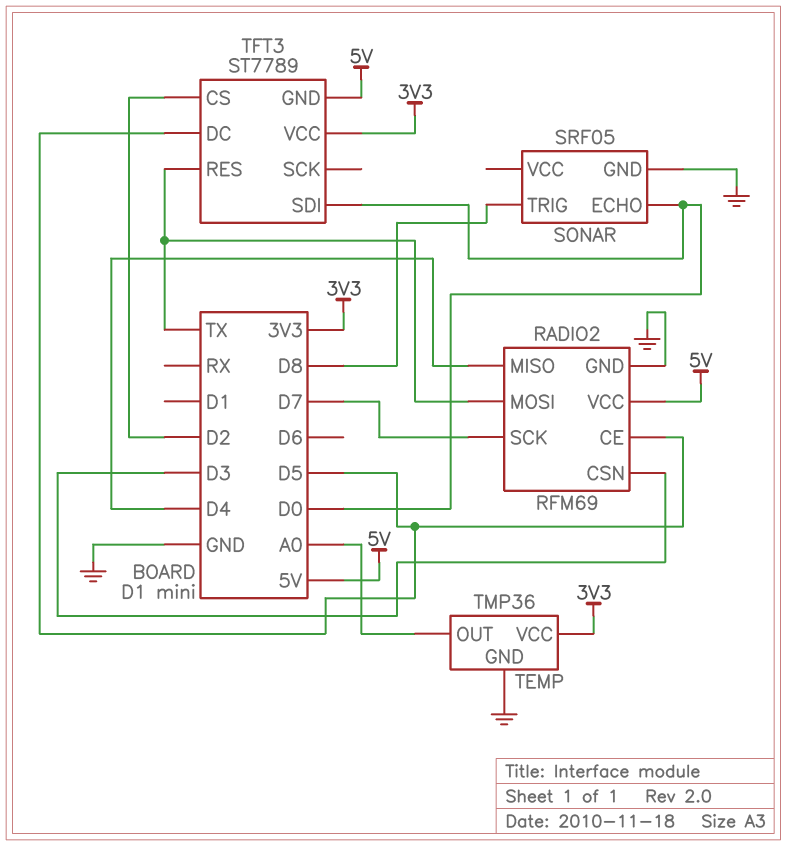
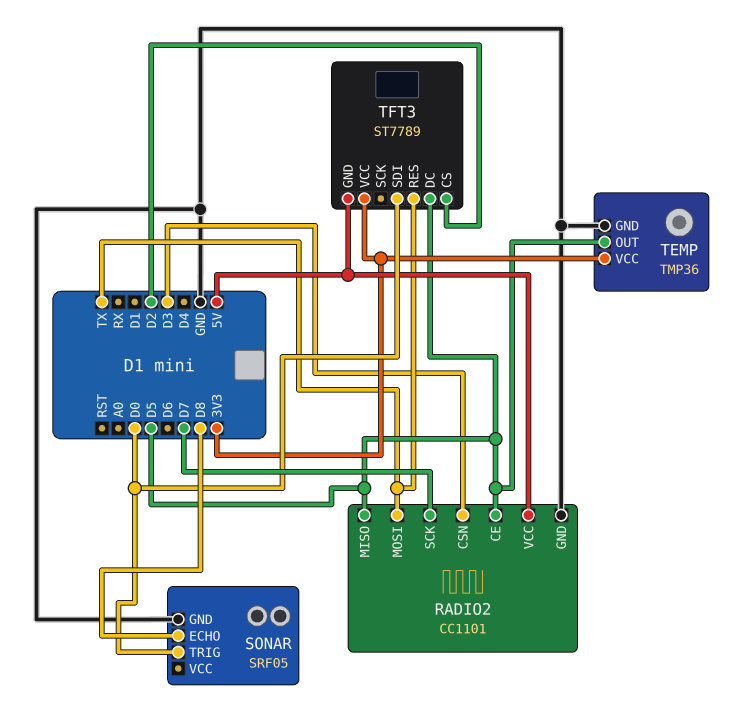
RADIO2: RFM69 -> CC1101
RADIO2 pin MISO: D4 -> D5
SONAR pin ECHO: D0 -> D8
SONAR pin TRIG: D8 -> D0
TEMP pin OUT: A0 -> D5

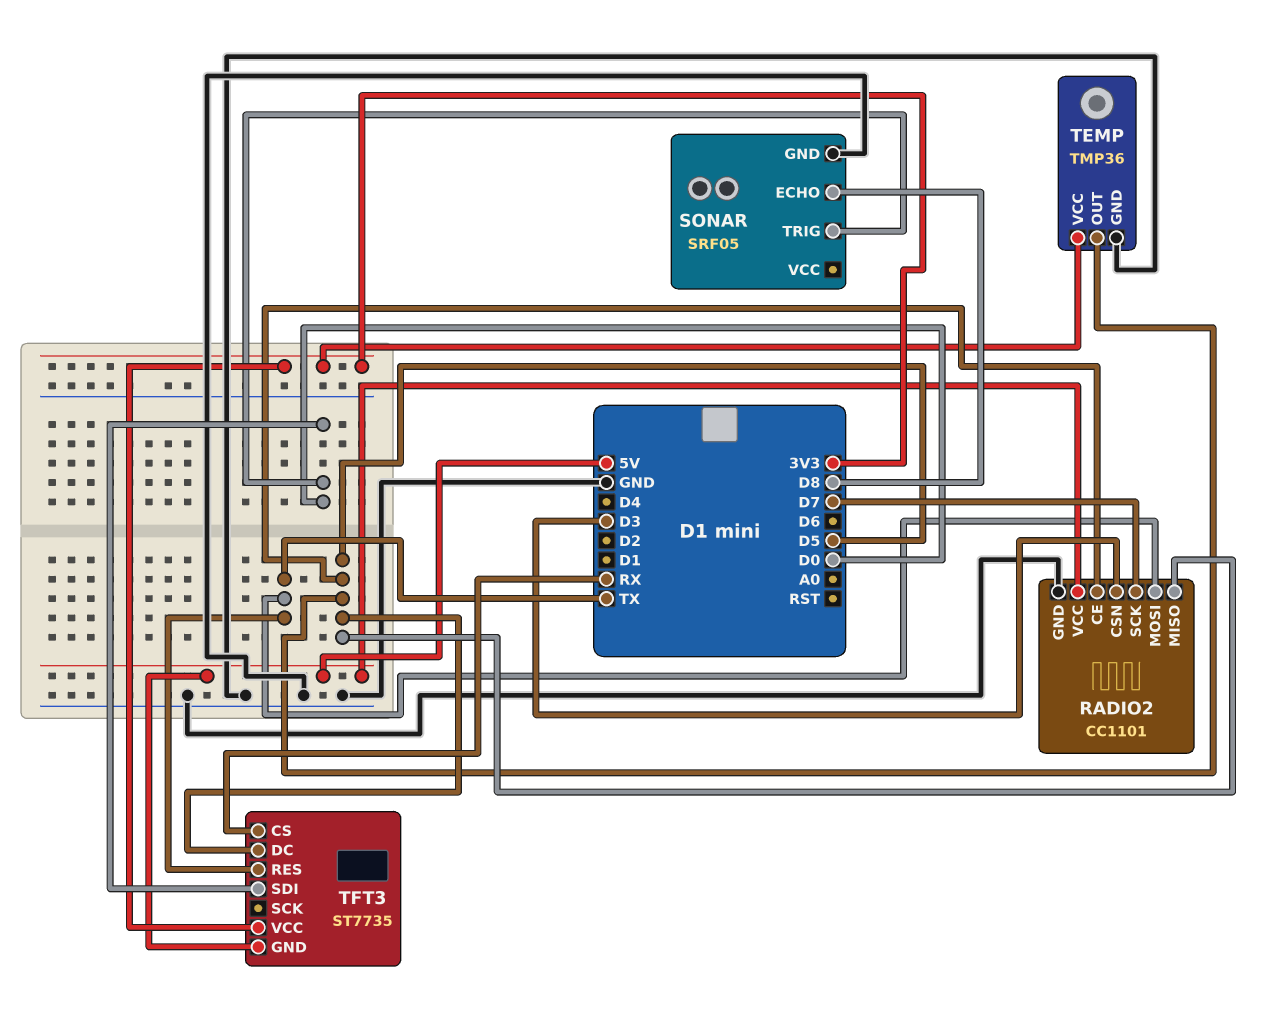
TFT3: ST7789 -> ST7735
TFT3 pin CS: D2 -> RX

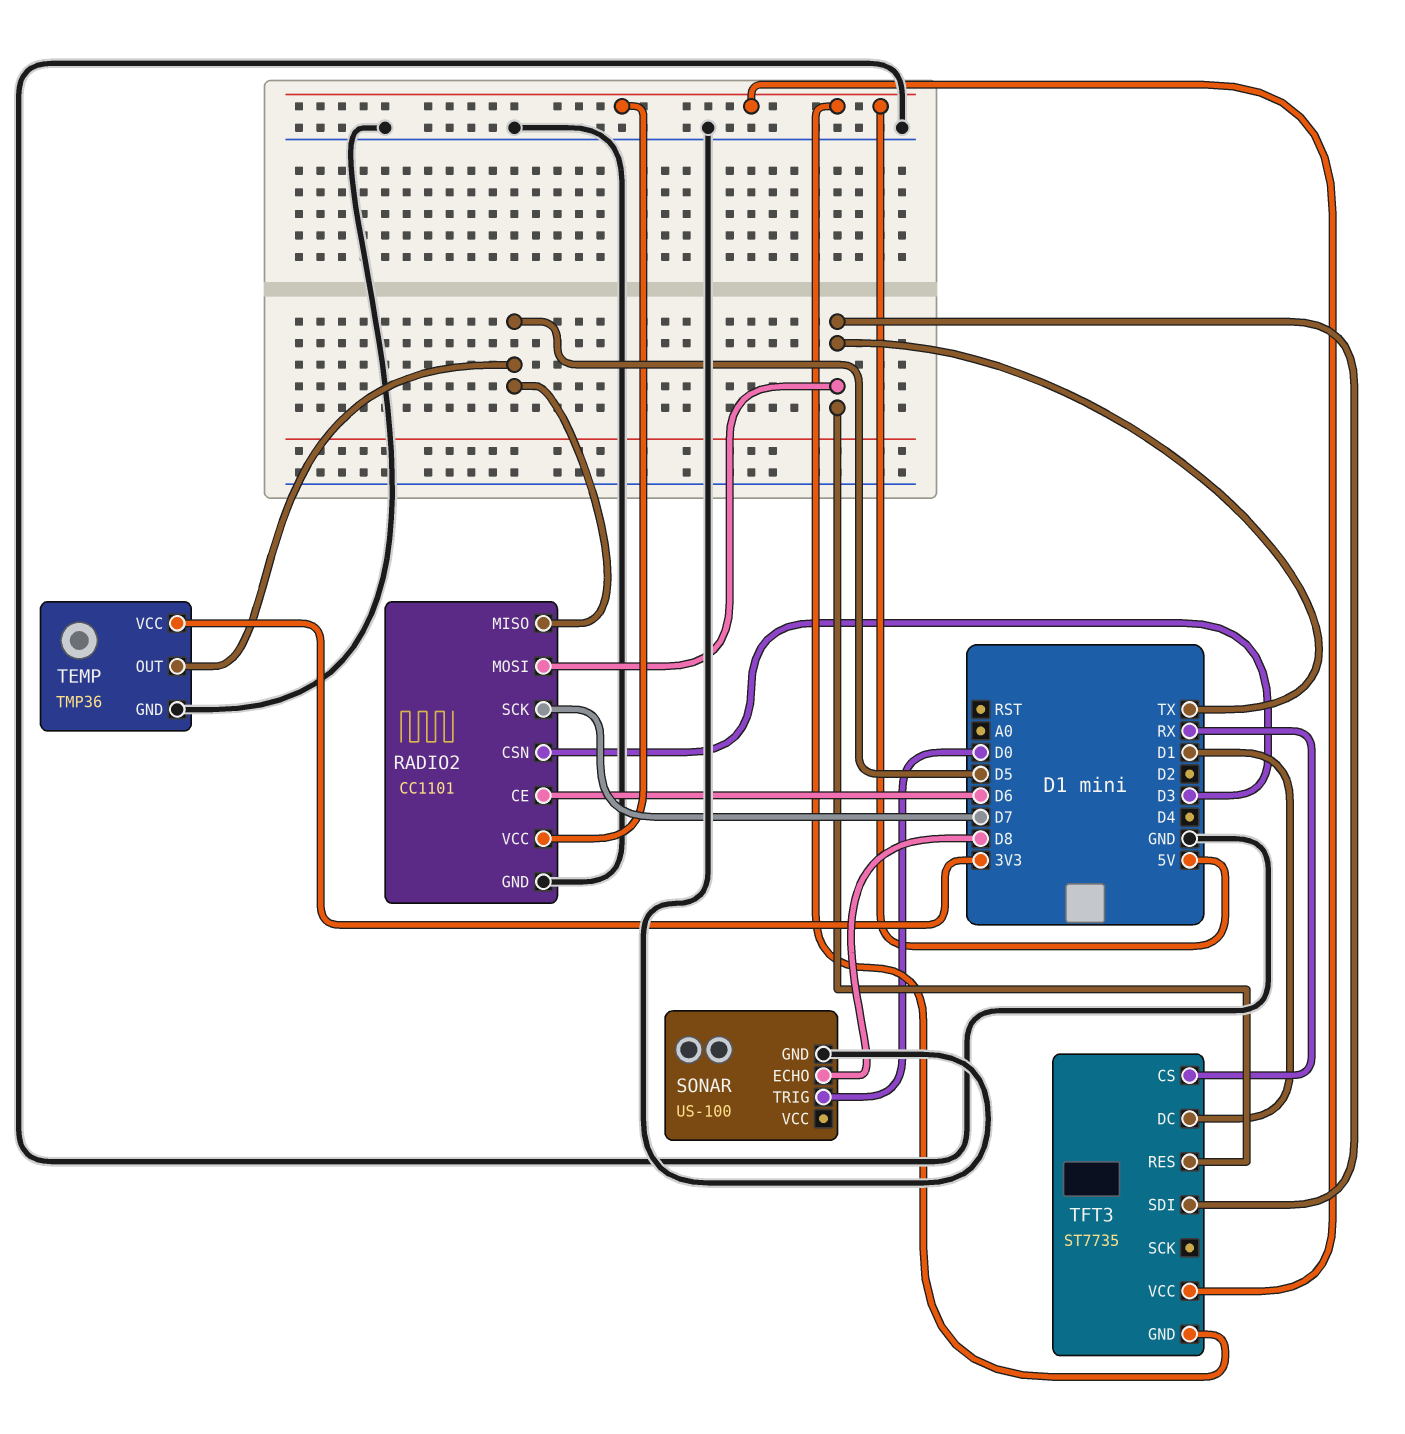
RADIO2 pin CE: D5 -> D6
SONAR: SRF05 -> US-100
TFT3 pin DC: D5 -> D1
TFT3 pin SDI: D0 -> TX
TFT3 pin VCC: 3V3 -> 5V

